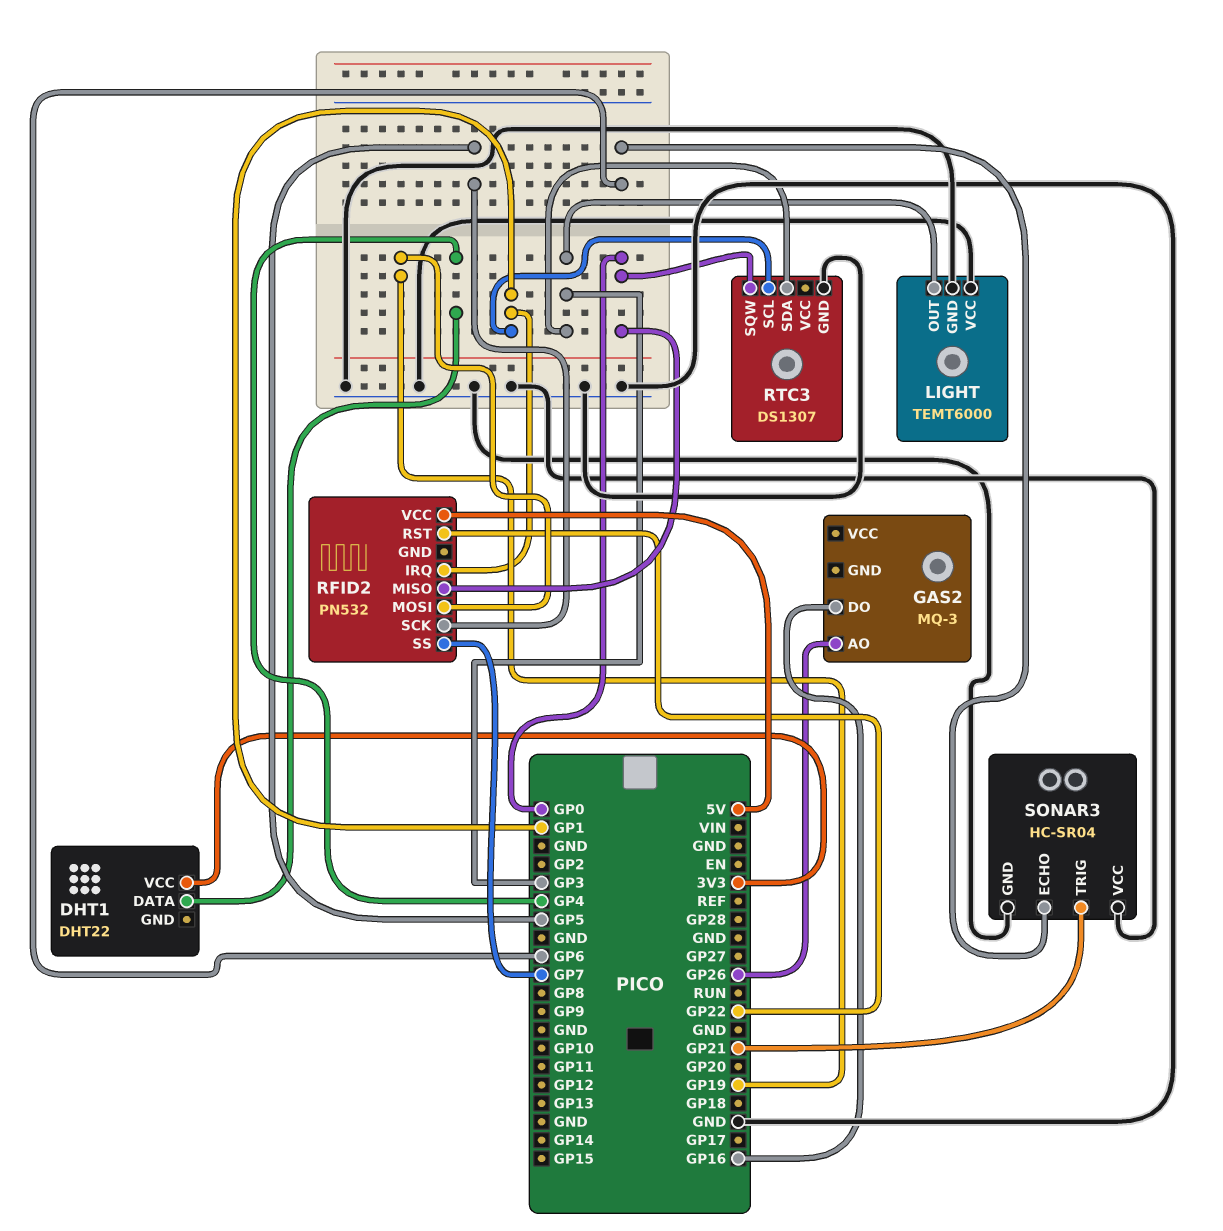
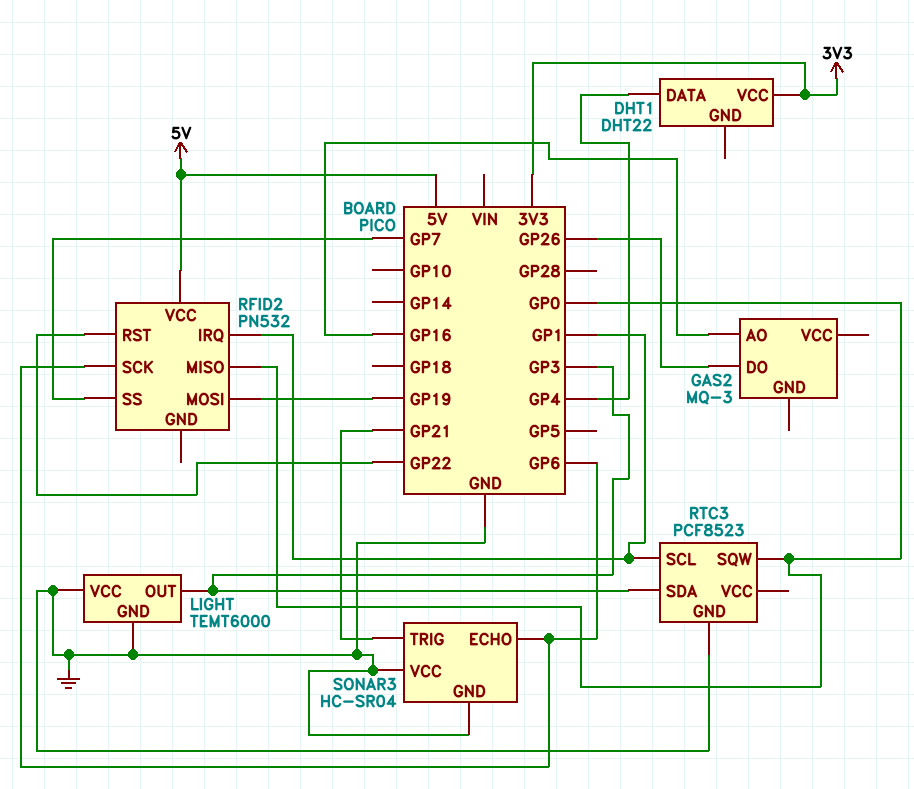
GAS2 pin AO: GP26 -> GP16
GAS2 pin DO: GP16 -> GP26
RFID2 pin SCK: GP5 -> GP6
RTC3: DS1307 -> PCF8523

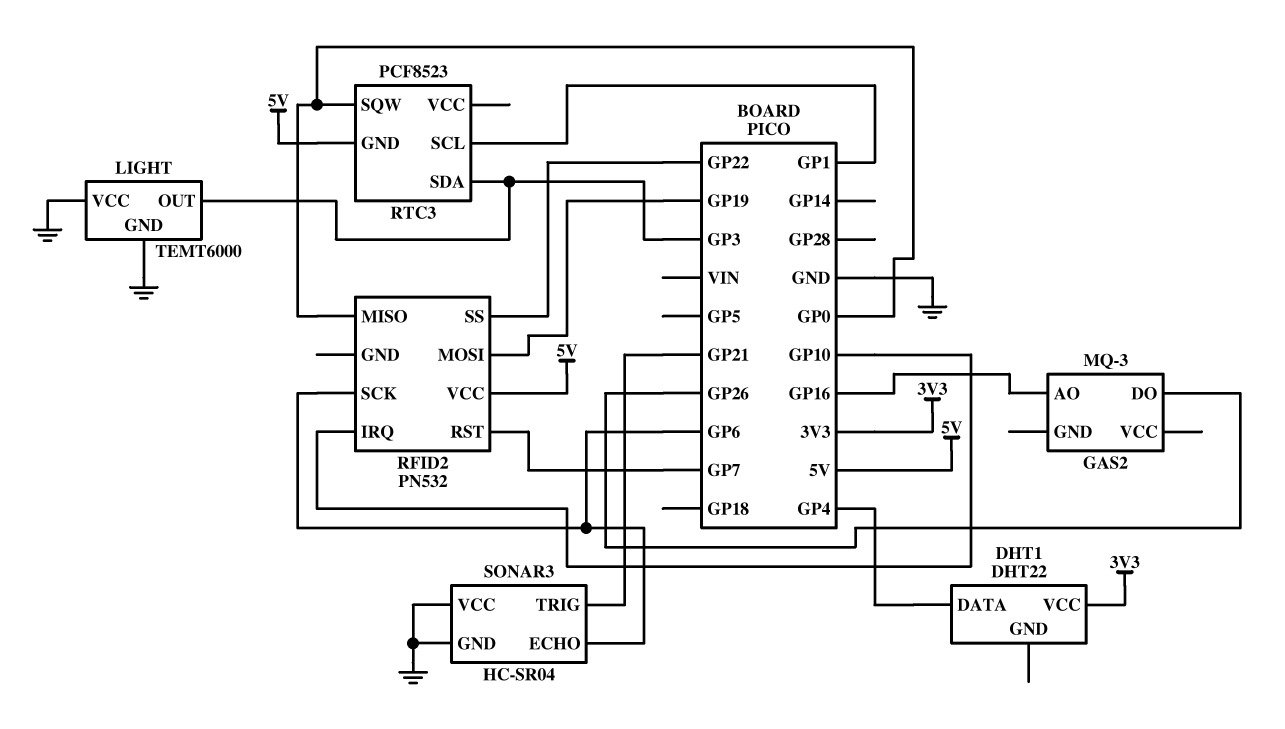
RFID2 pin IRQ: GP1 -> GP10
RFID2 pin RST: GP22 -> GP7
RFID2 pin SS: GP7 -> GP22
RTC3 pin GND: GND -> 5V

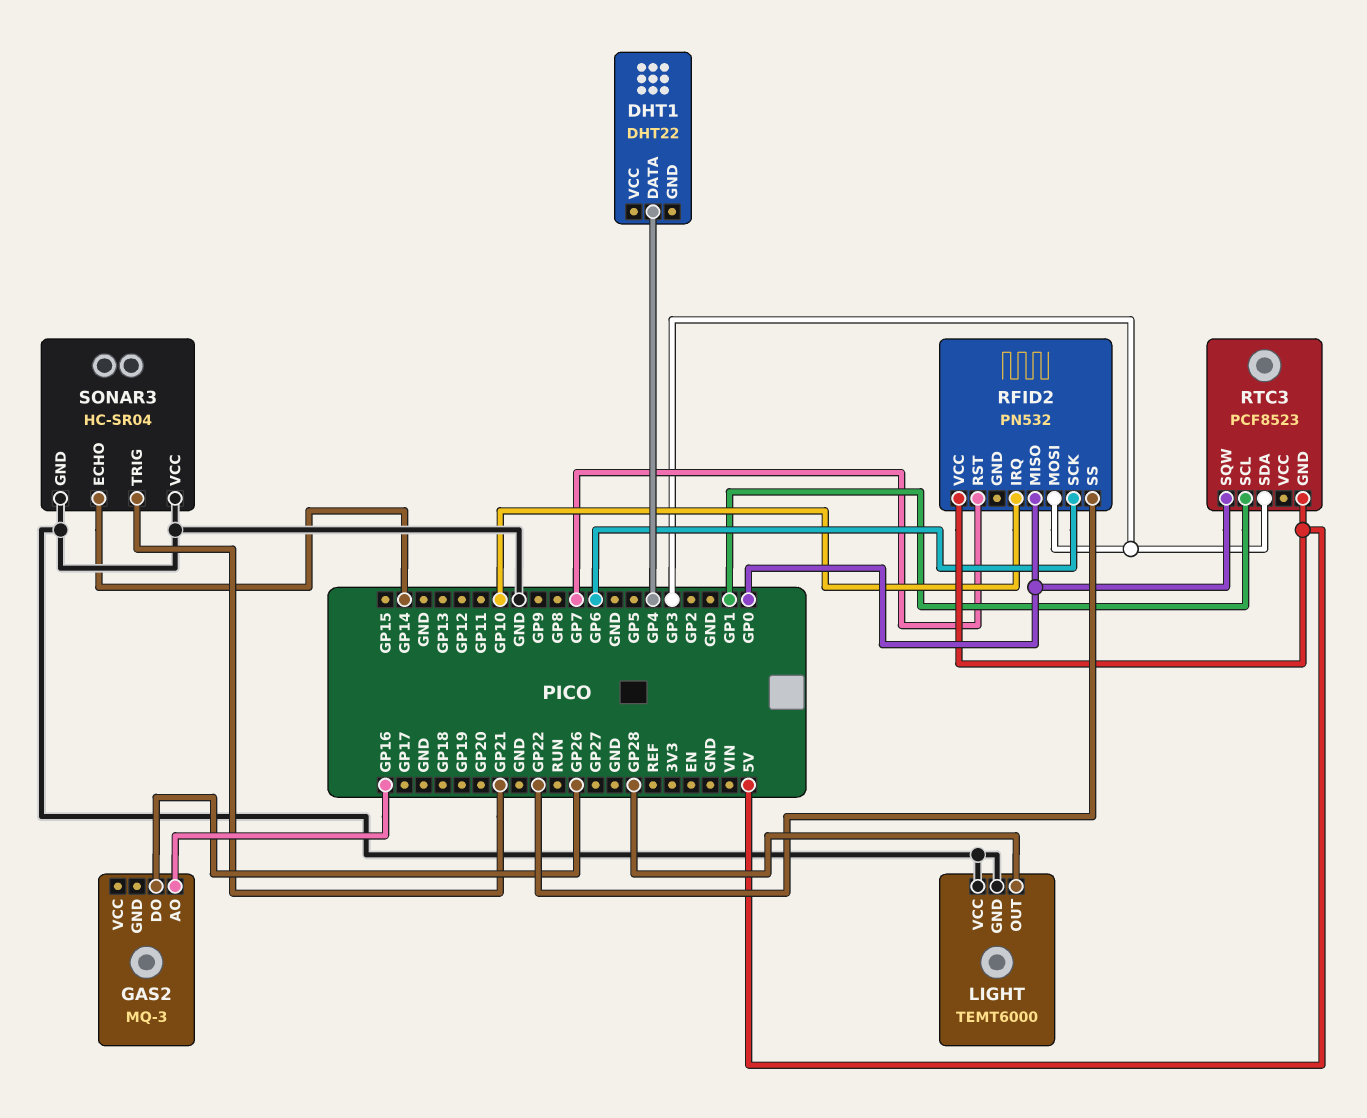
DHT1 pin VCC: 3V3 -> none
LIGHT pin OUT: GP3 -> GP28
RFID2 pin MOSI: GP19 -> GP3
SONAR3 pin ECHO: GP6 -> GP14

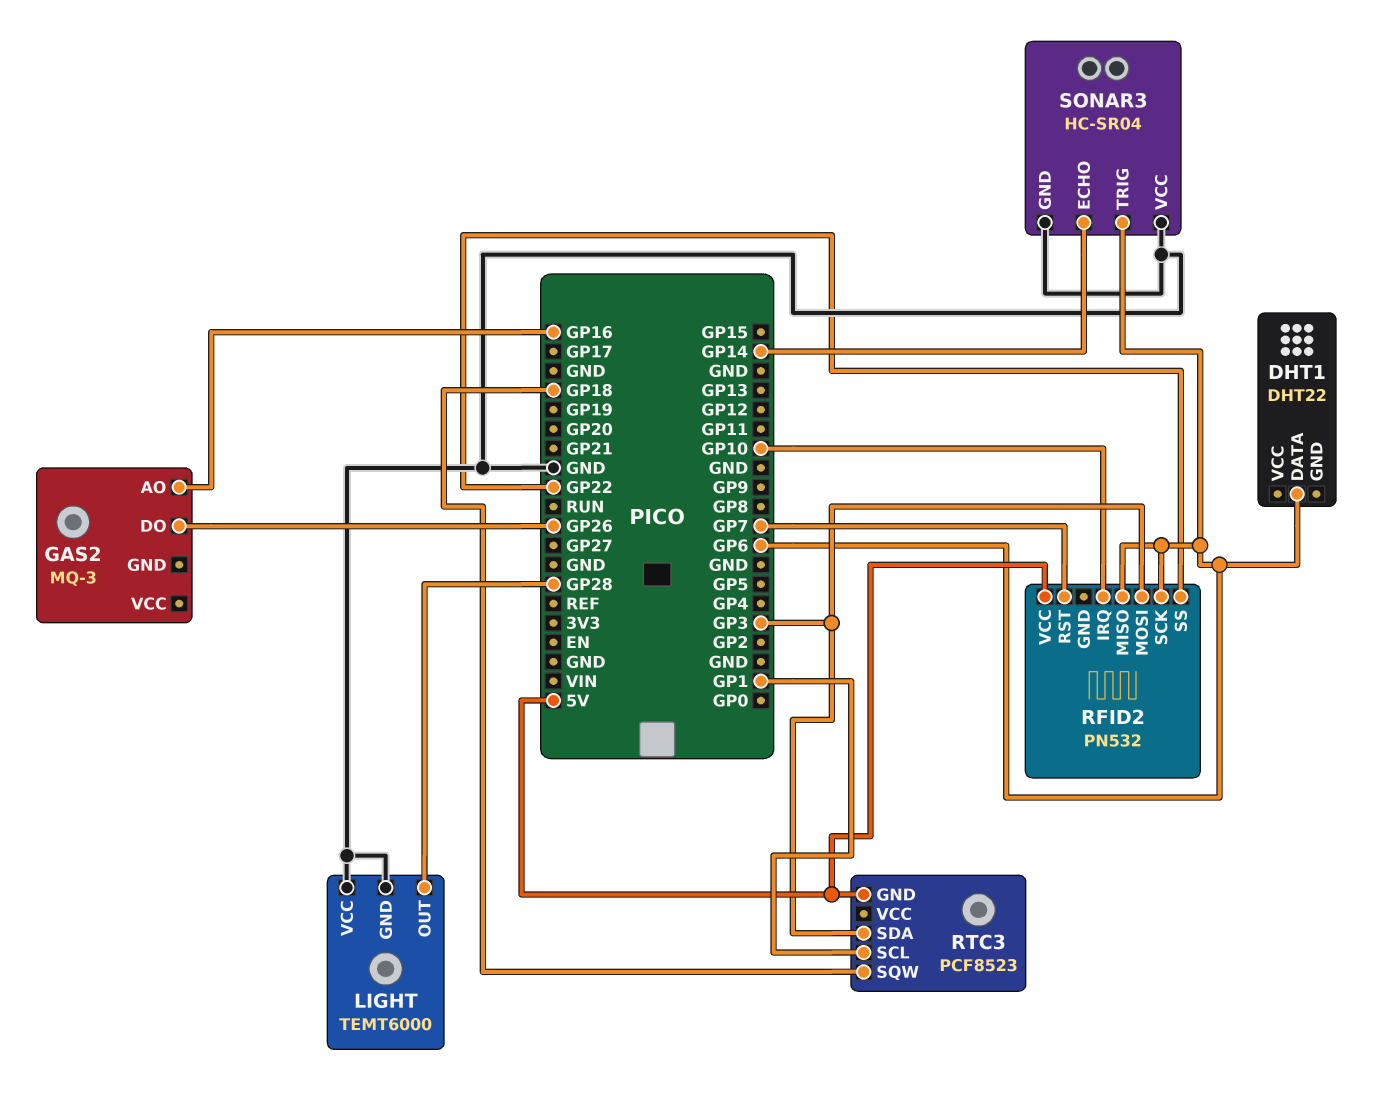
DHT1 pin DATA: GP4 -> GP6
RFID2 pin MISO: GP0 -> GP6
RTC3 pin SQW: GP0 -> GP18
SONAR3 pin TRIG: GP21 -> GP6

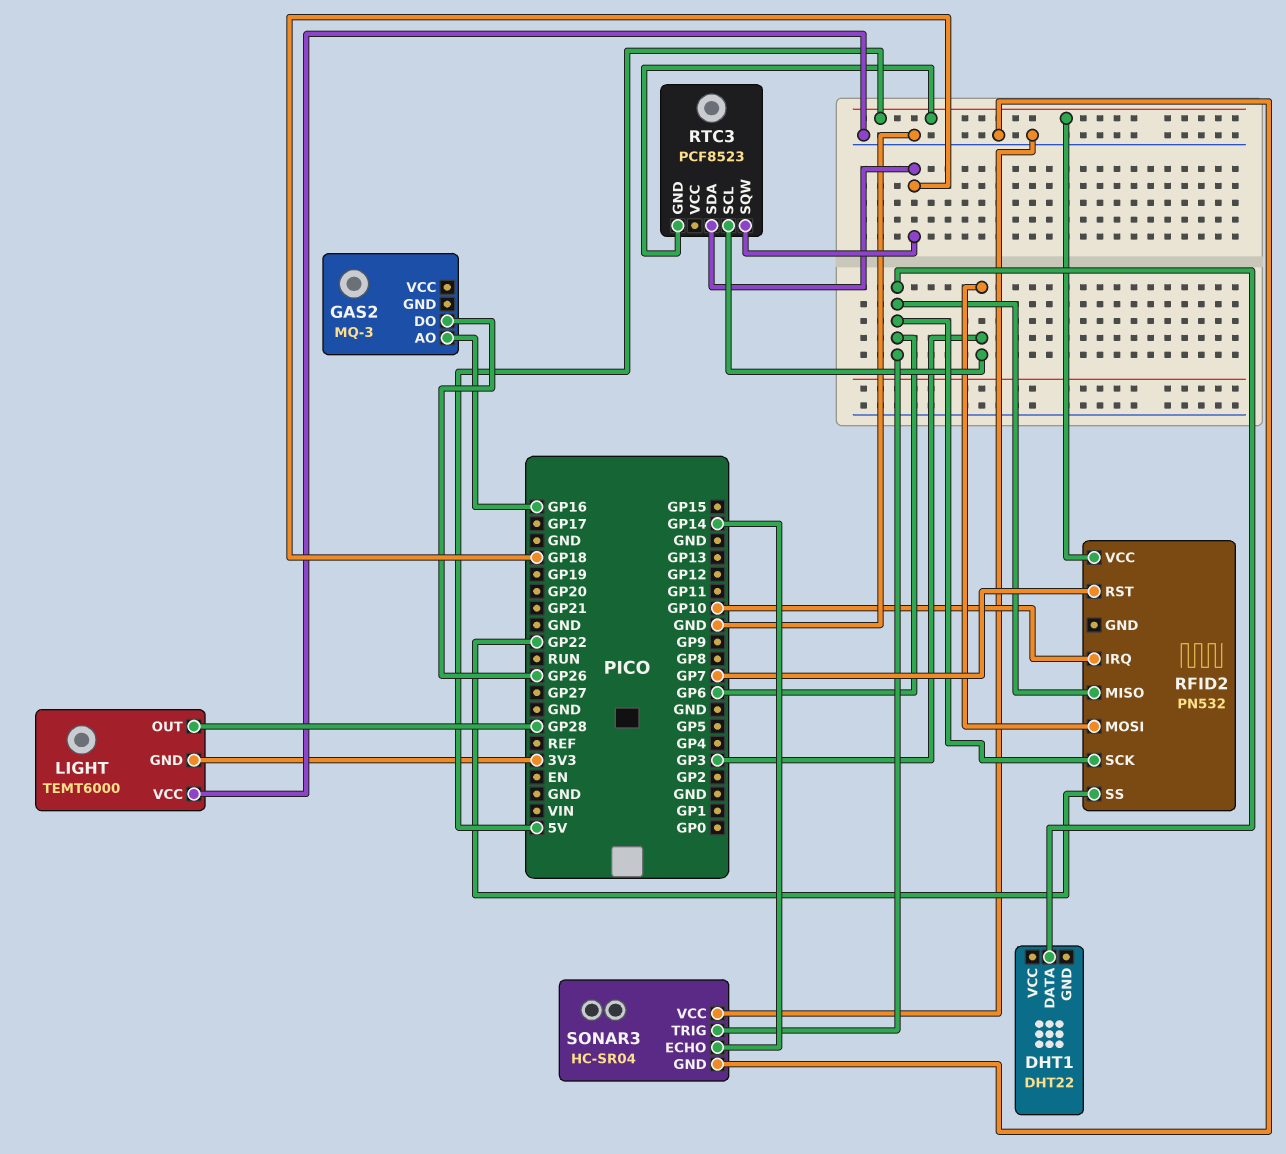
LIGHT pin GND: GND -> 3V3
RTC3 pin SCL: GP1 -> GP3
RTC3 pin SDA: GP3 -> GP18

